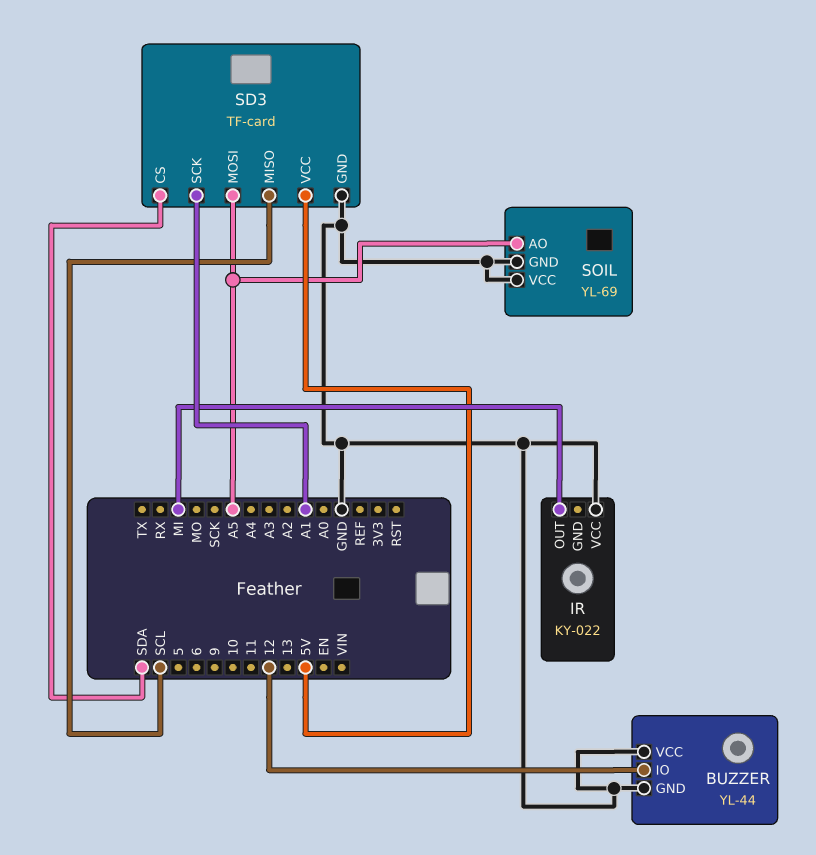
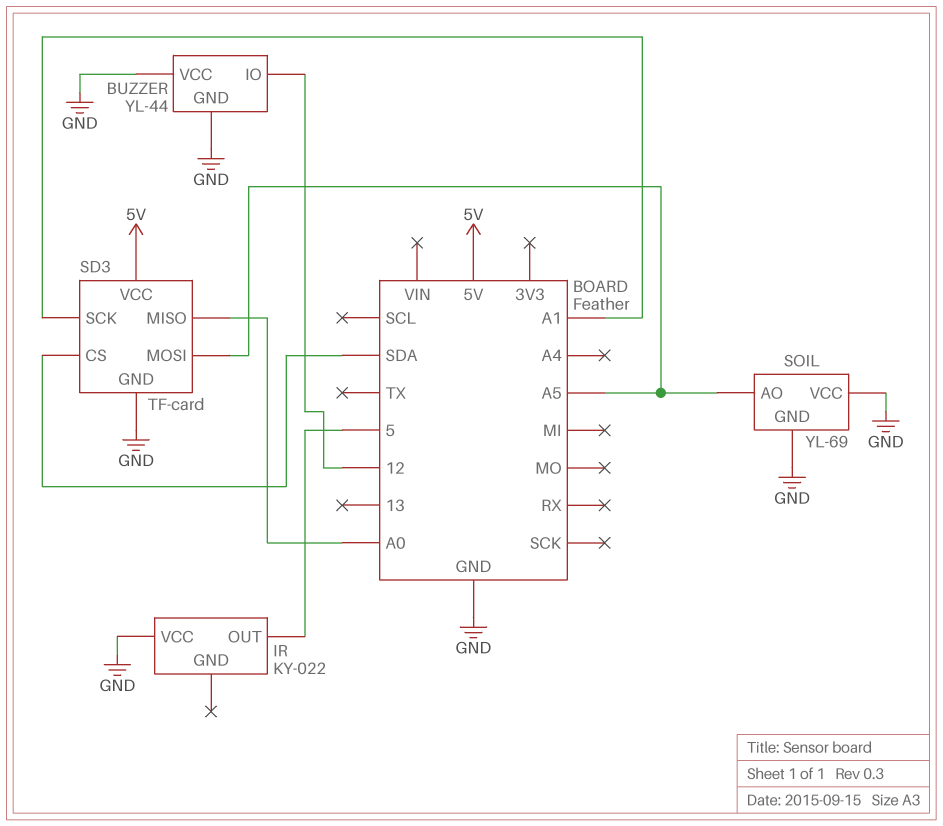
IR pin OUT: MI -> 5
SD3 pin MISO: SCL -> A0

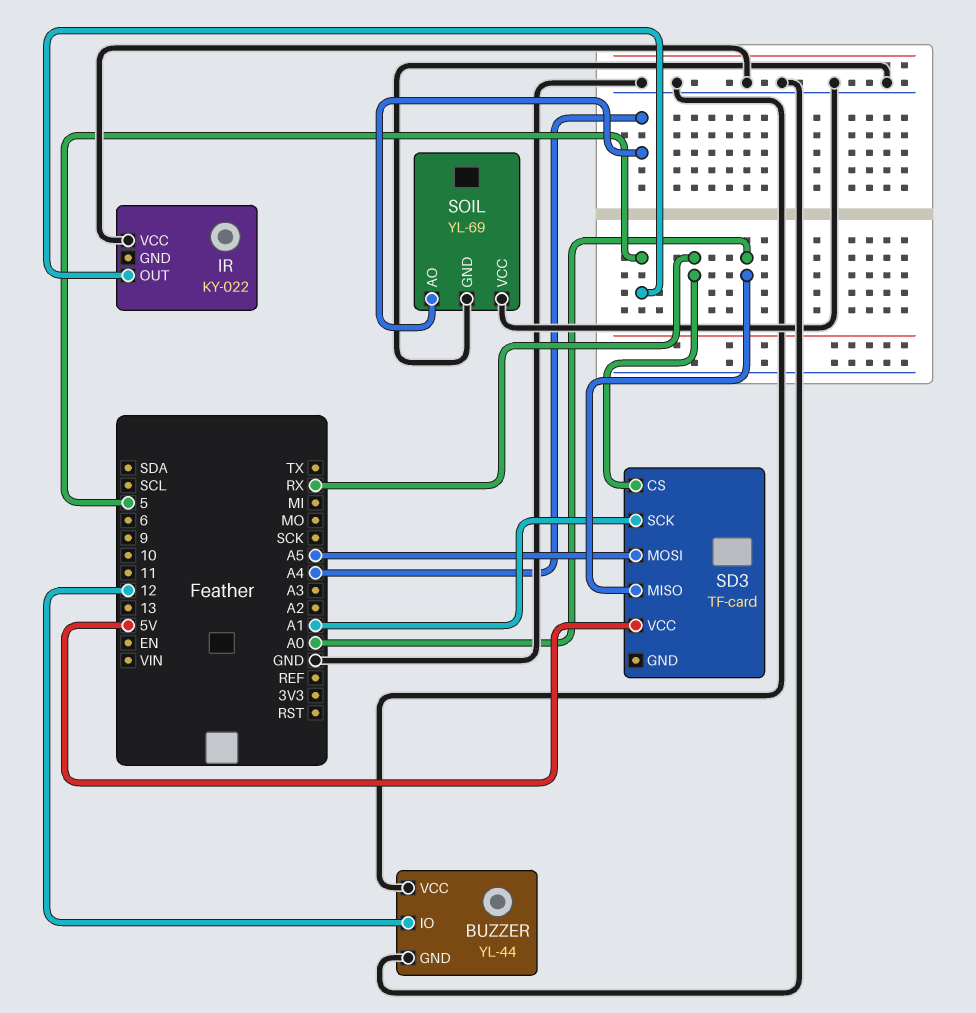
SD3 pin CS: SDA -> RX
SD3 pin GND: GND -> none
SOIL pin AO: A5 -> A4

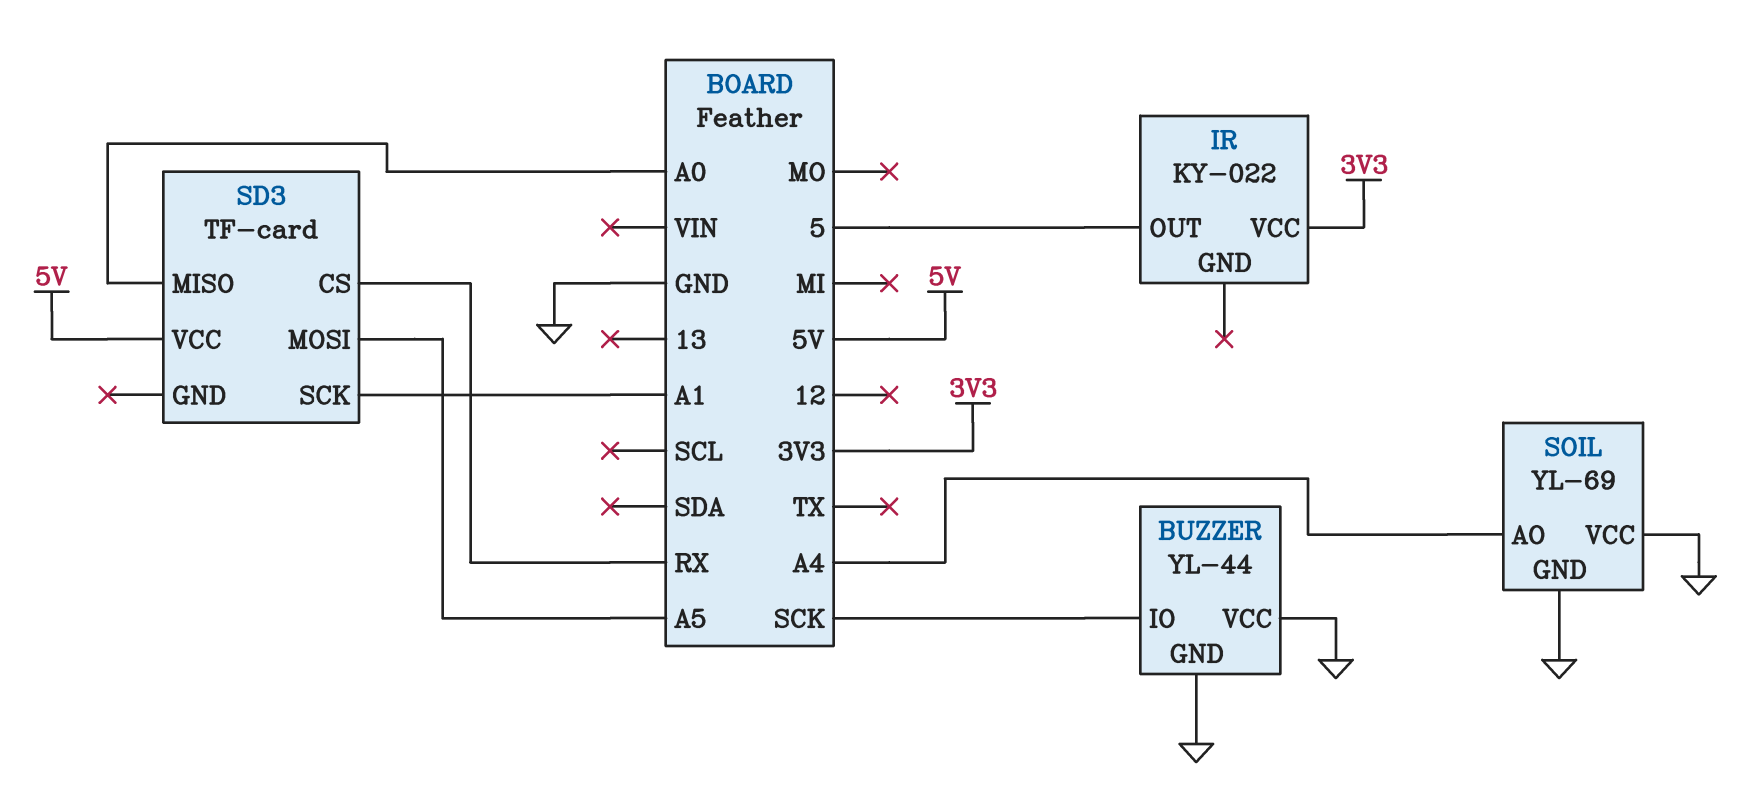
BUZZER pin IO: 12 -> SCK
IR pin VCC: GND -> 3V3

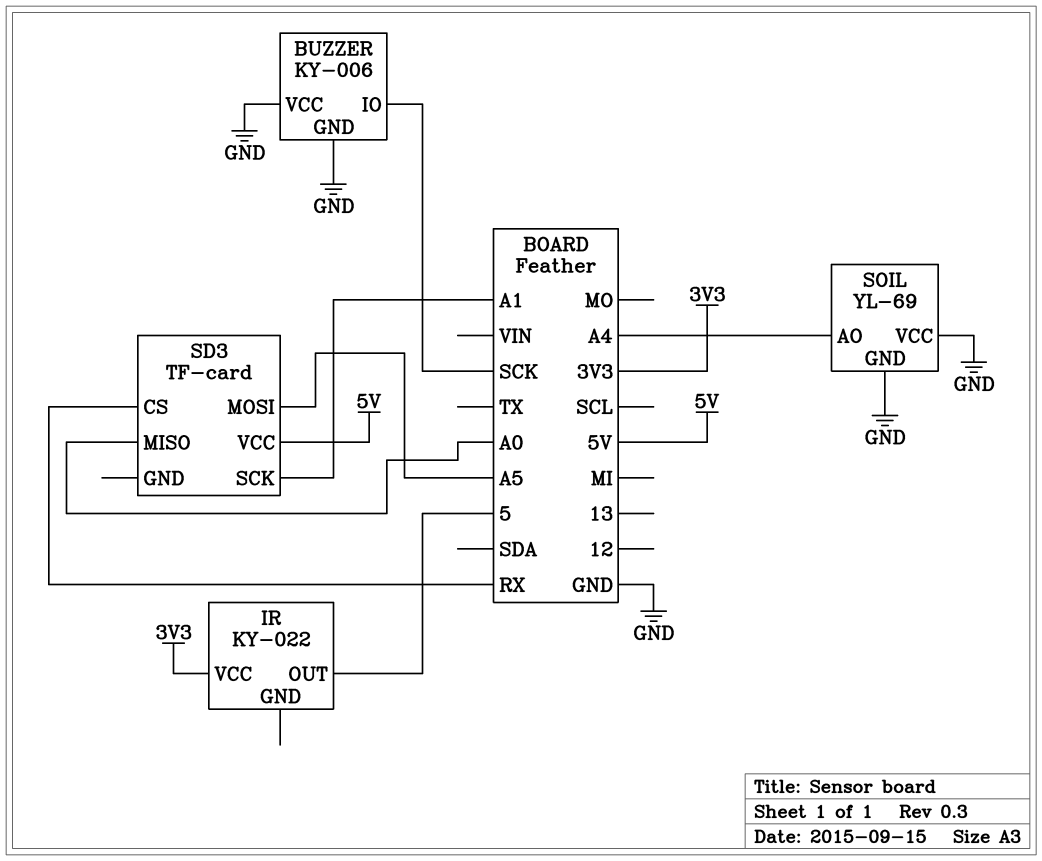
BUZZER: YL-44 -> KY-006

